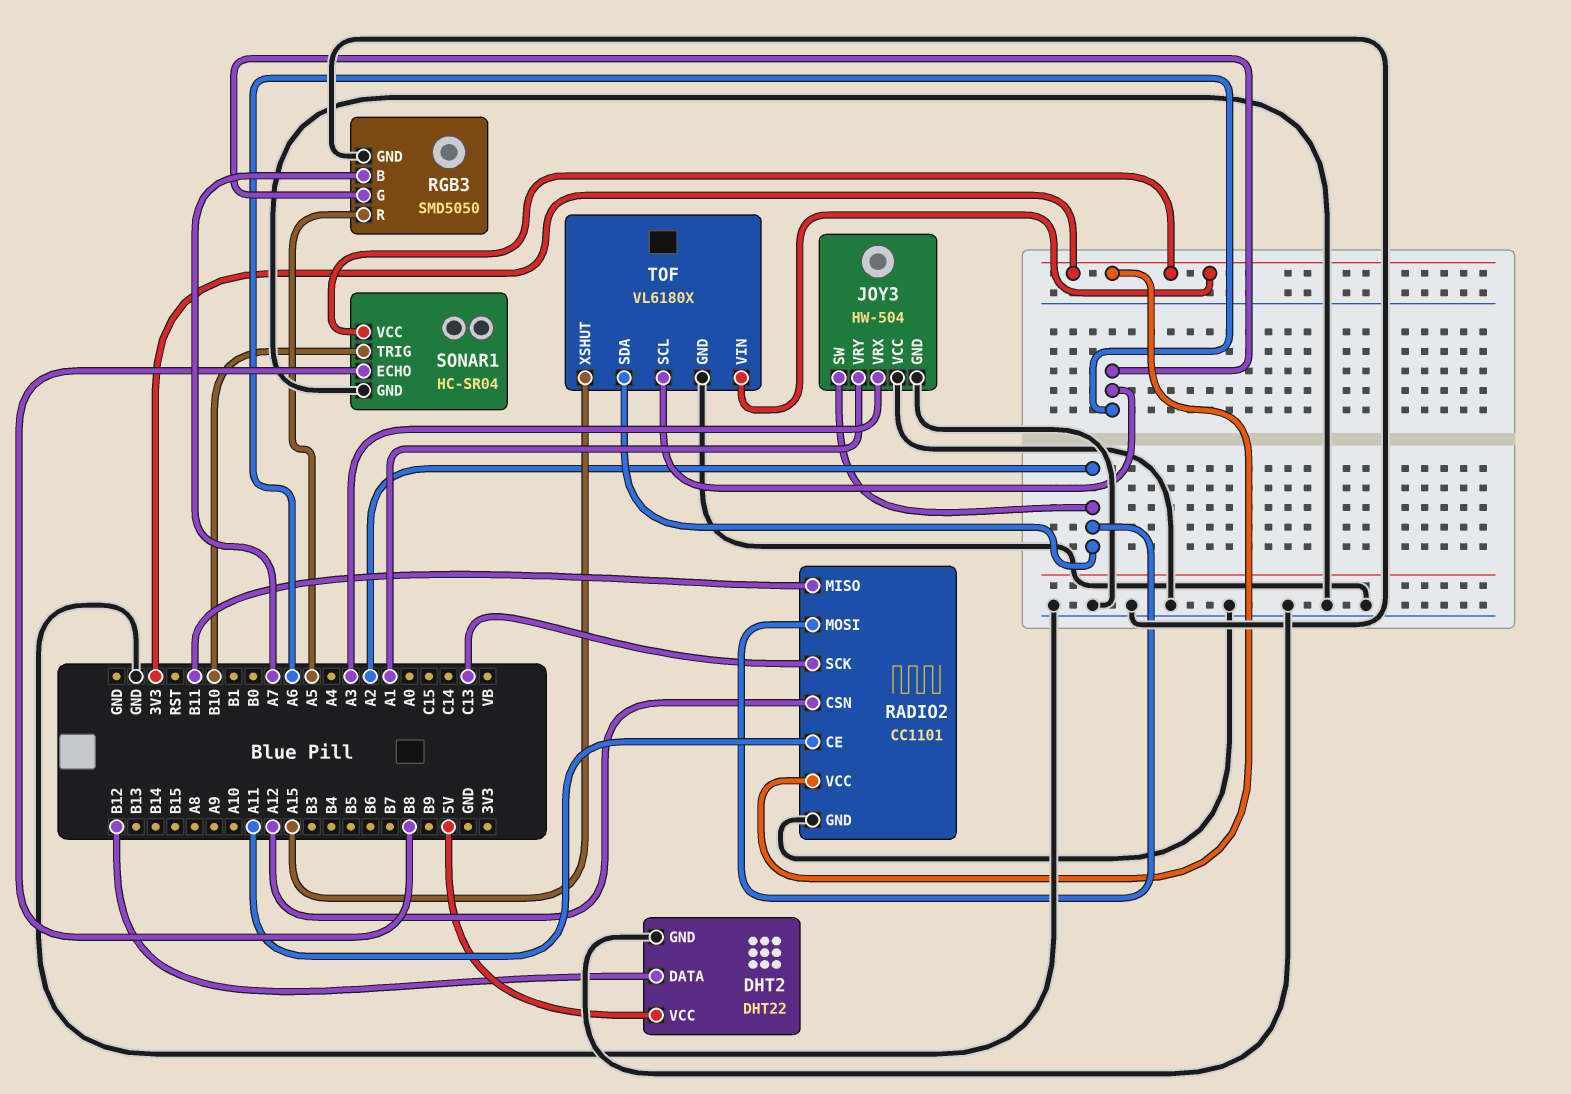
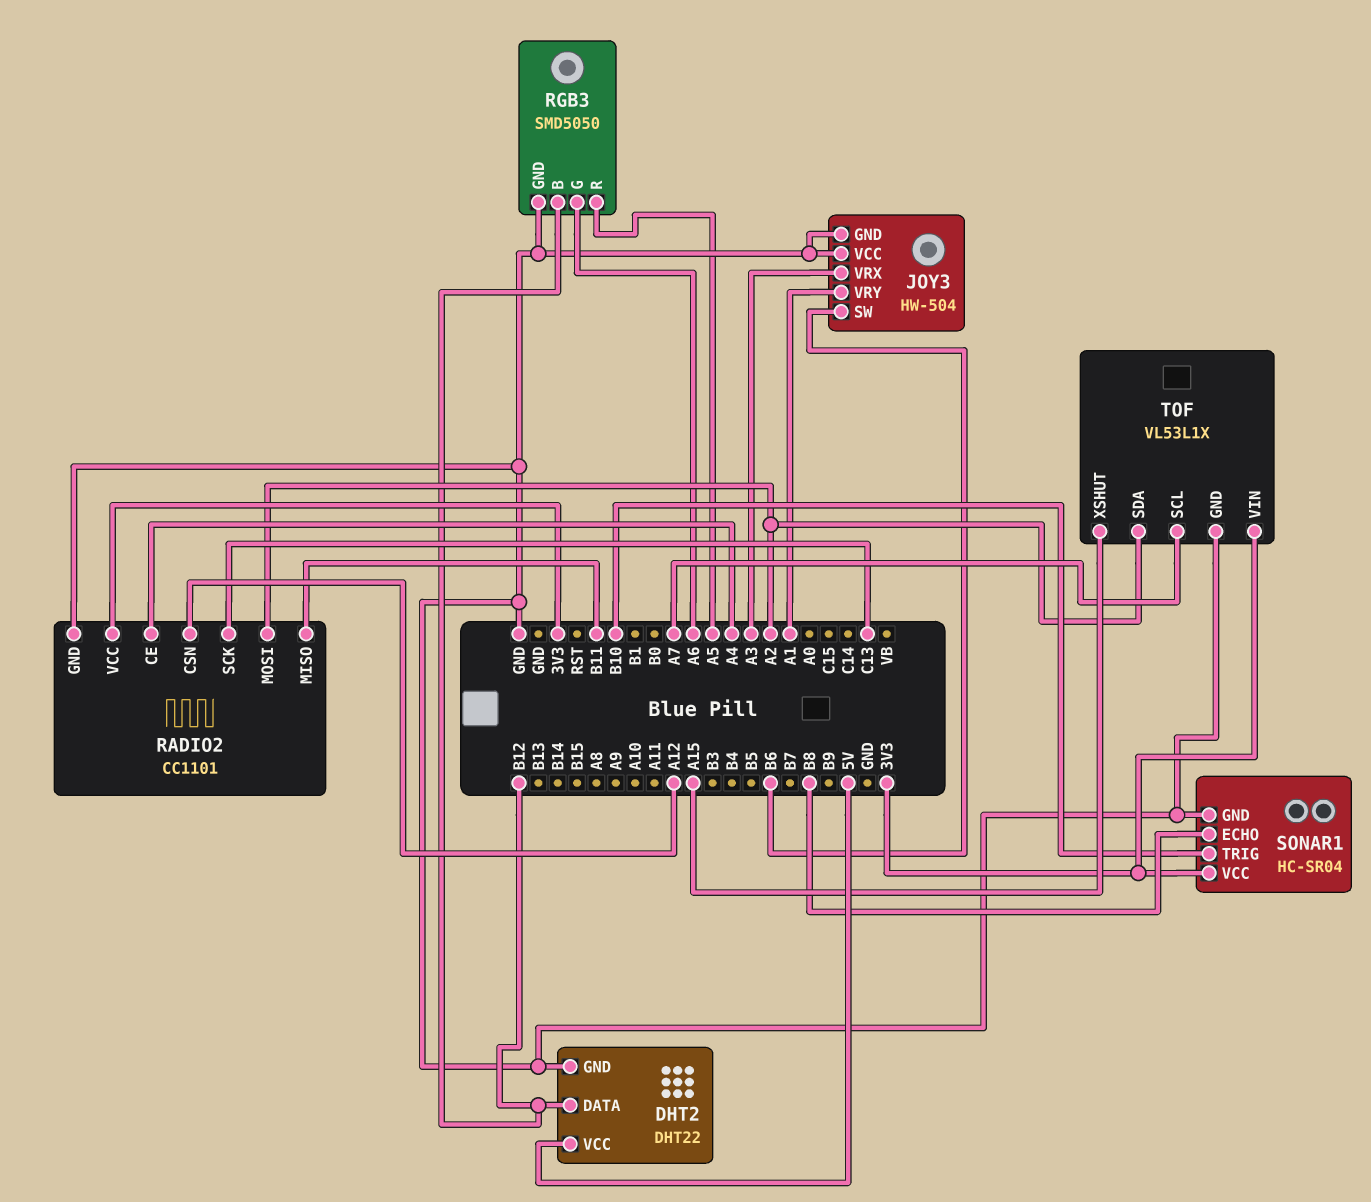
JOY3 pin SW: A2 -> B6
RADIO2 pin CE: A11 -> A4
RGB3 pin B: A7 -> B12
TOF: VL6180X -> VL53L1X
TOF pin SCL: A6 -> A7

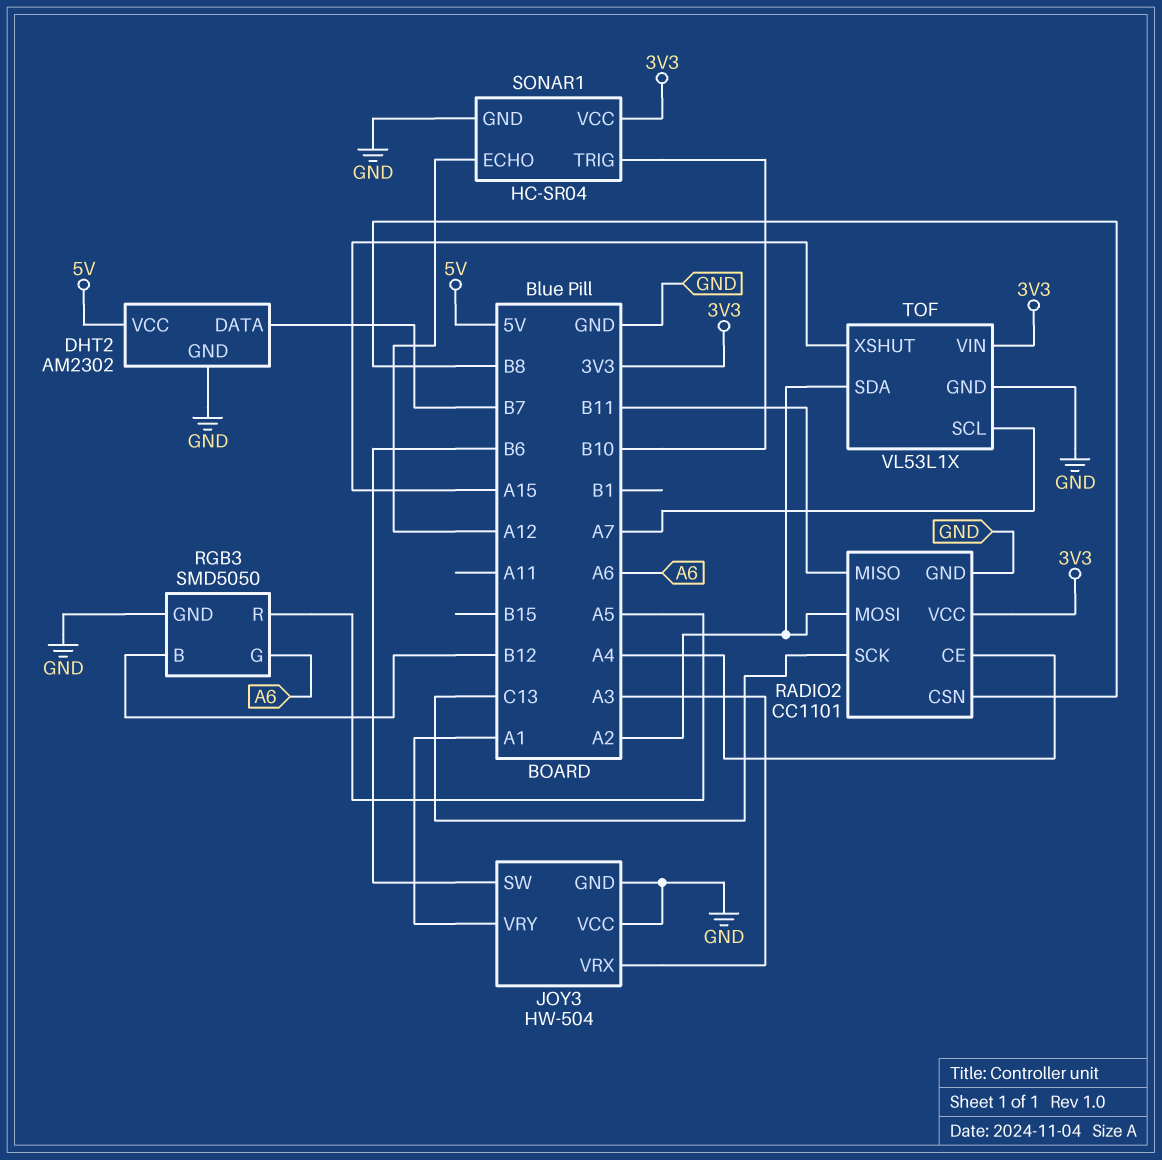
DHT2: DHT22 -> AM2302
DHT2 pin DATA: B12 -> B7
RADIO2 pin CSN: A12 -> B8
SONAR1 pin ECHO: B8 -> A12

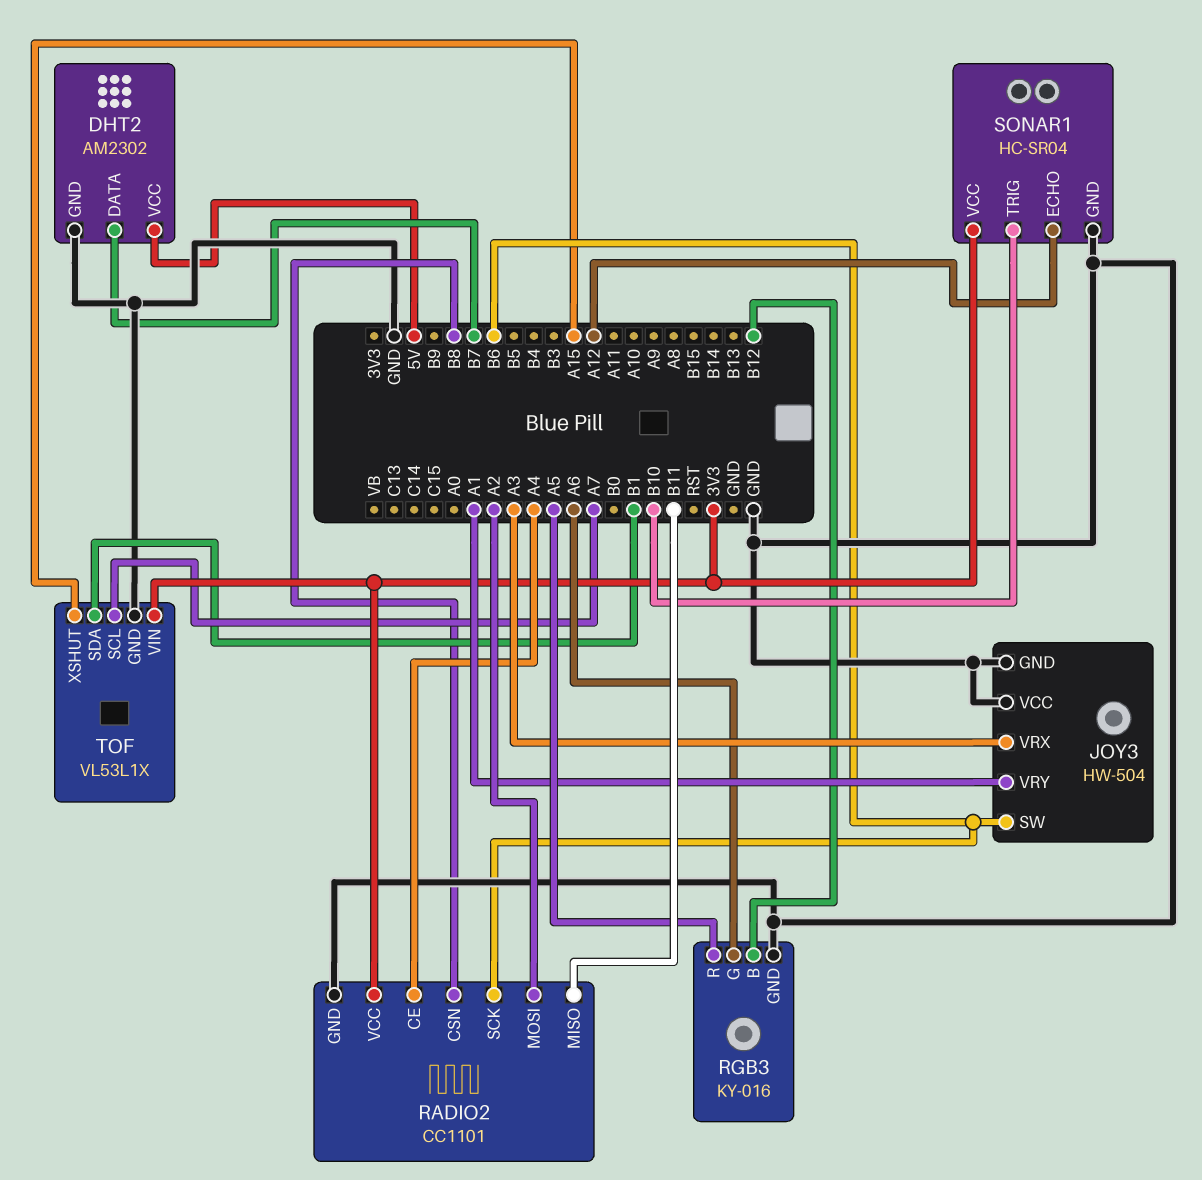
RADIO2 pin SCK: C13 -> B6
RGB3: SMD5050 -> KY-016
TOF pin SDA: A2 -> B1

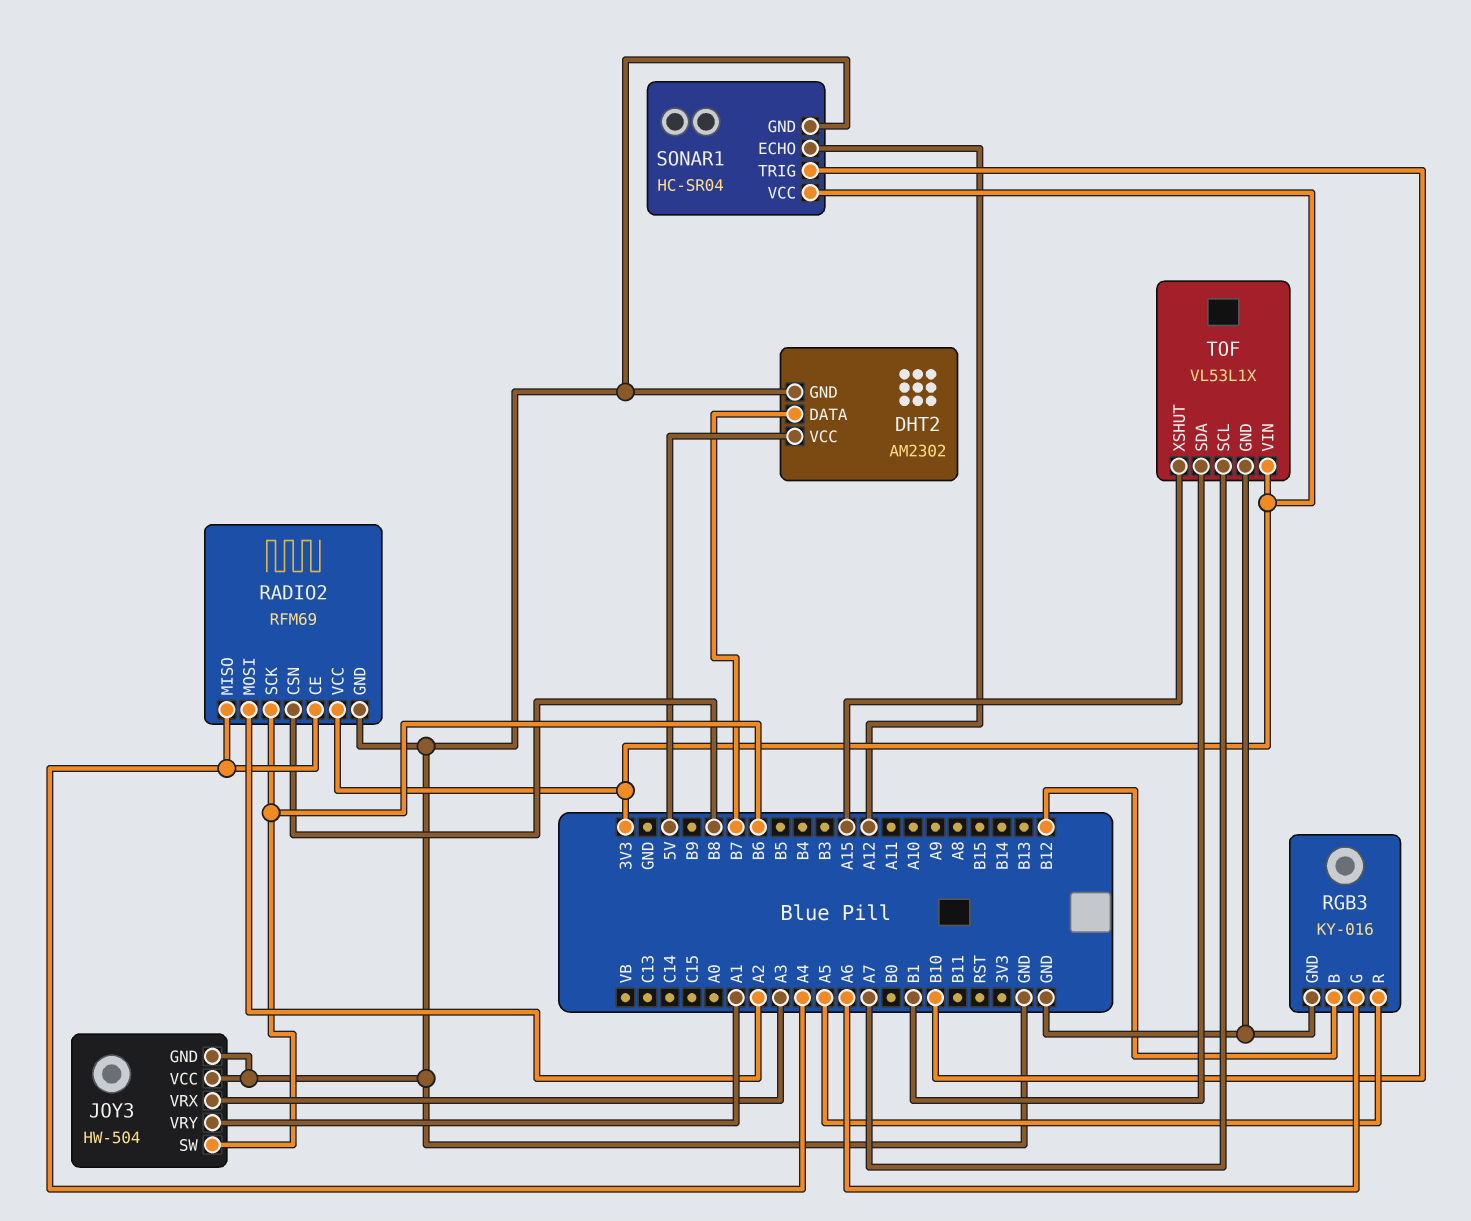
RADIO2: CC1101 -> RFM69
RADIO2 pin MISO: B11 -> A4

